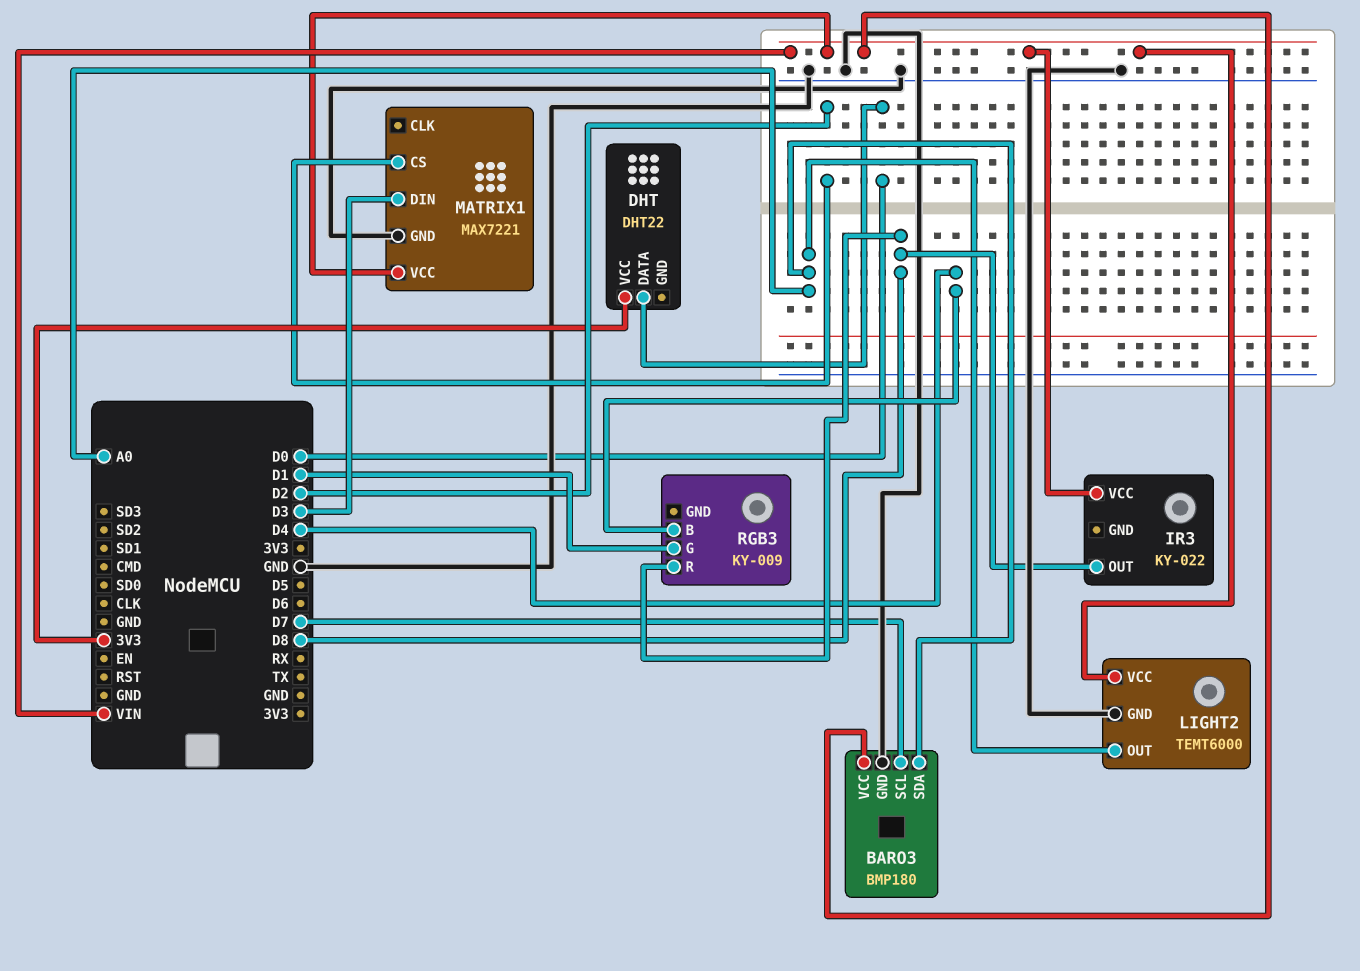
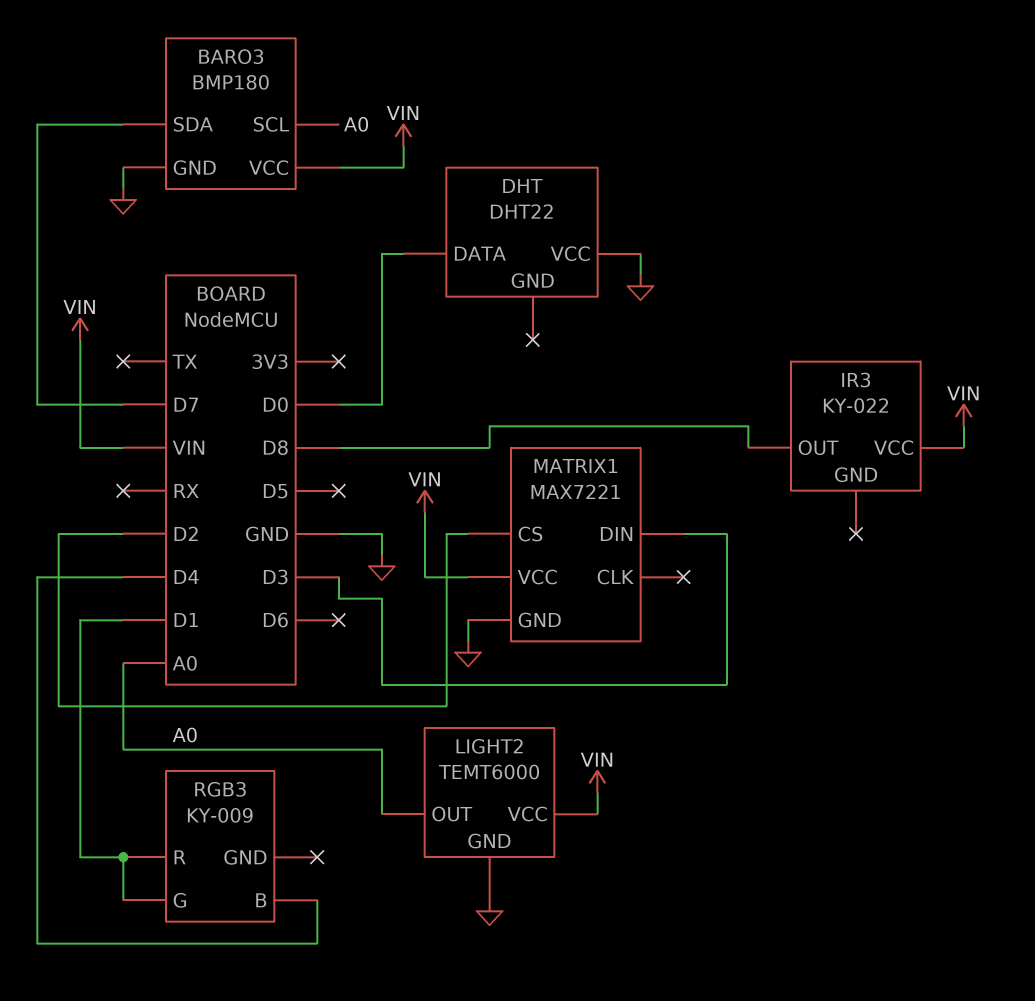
BARO3 pin SCL: D7 -> A0
BARO3 pin SDA: A0 -> D7
DHT pin VCC: 3V3 -> GND
RGB3 pin R: D8 -> D1

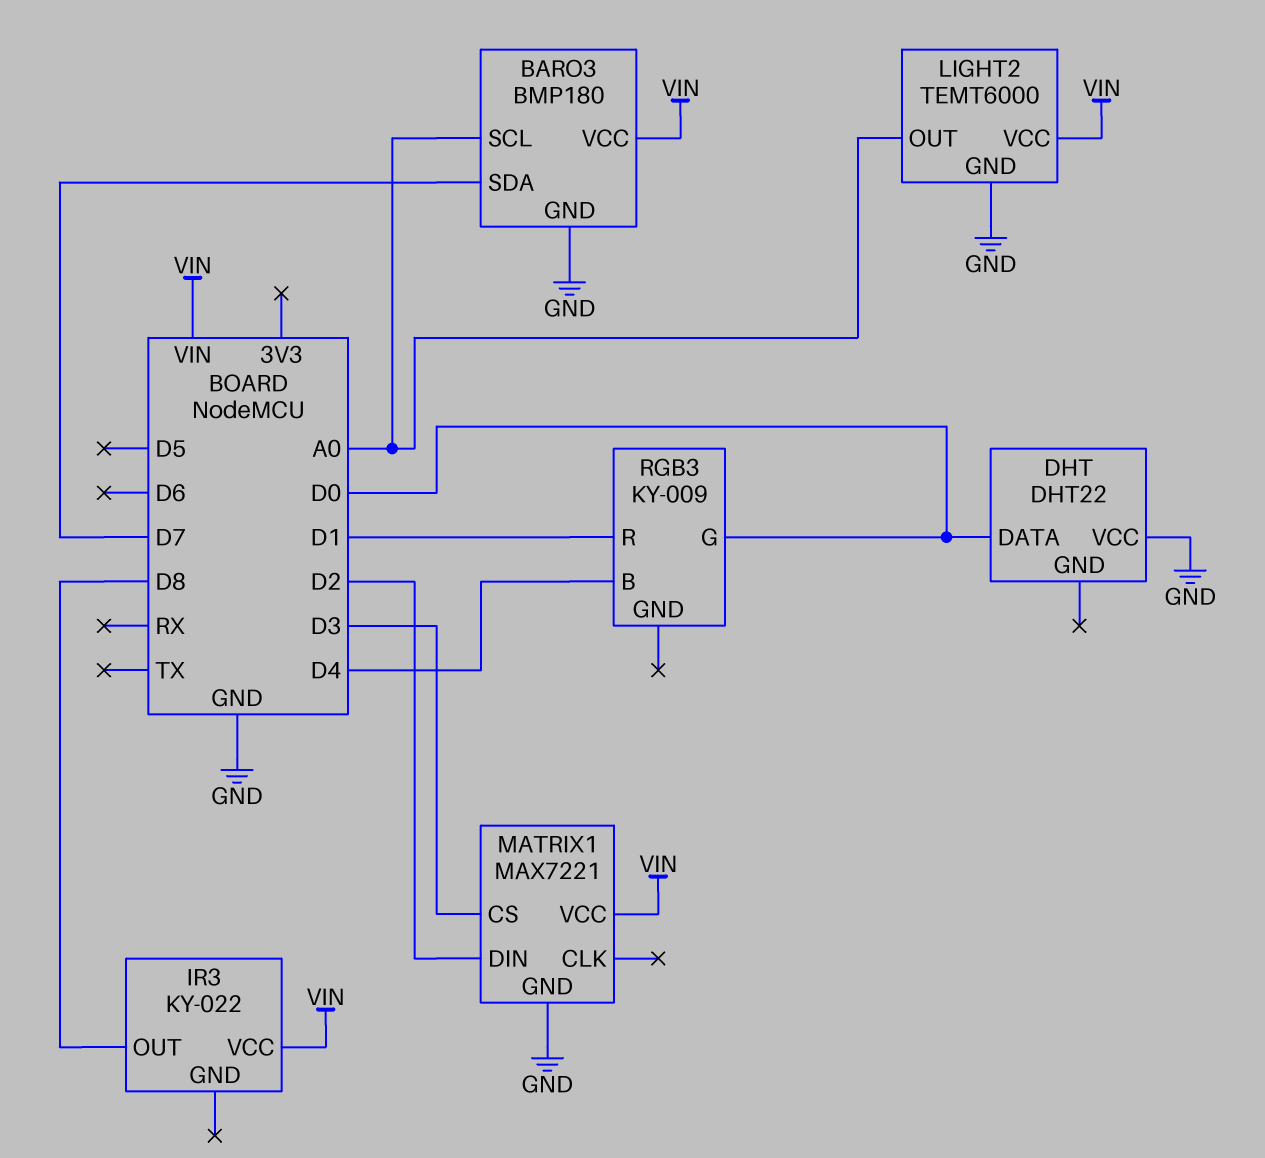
MATRIX1 pin CS: D2 -> D3
MATRIX1 pin DIN: D3 -> D2
RGB3 pin G: D1 -> D0

